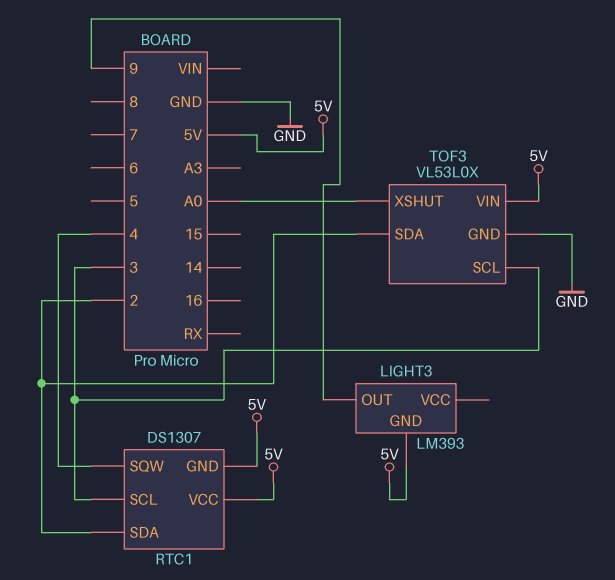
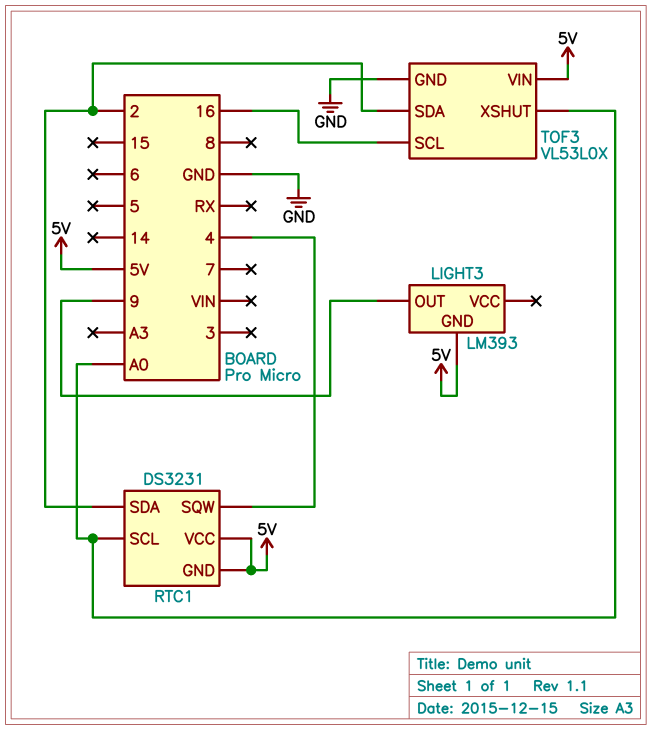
RTC1: DS1307 -> DS3231
RTC1 pin SCL: 3 -> A0
TOF3 pin SCL: 3 -> 16

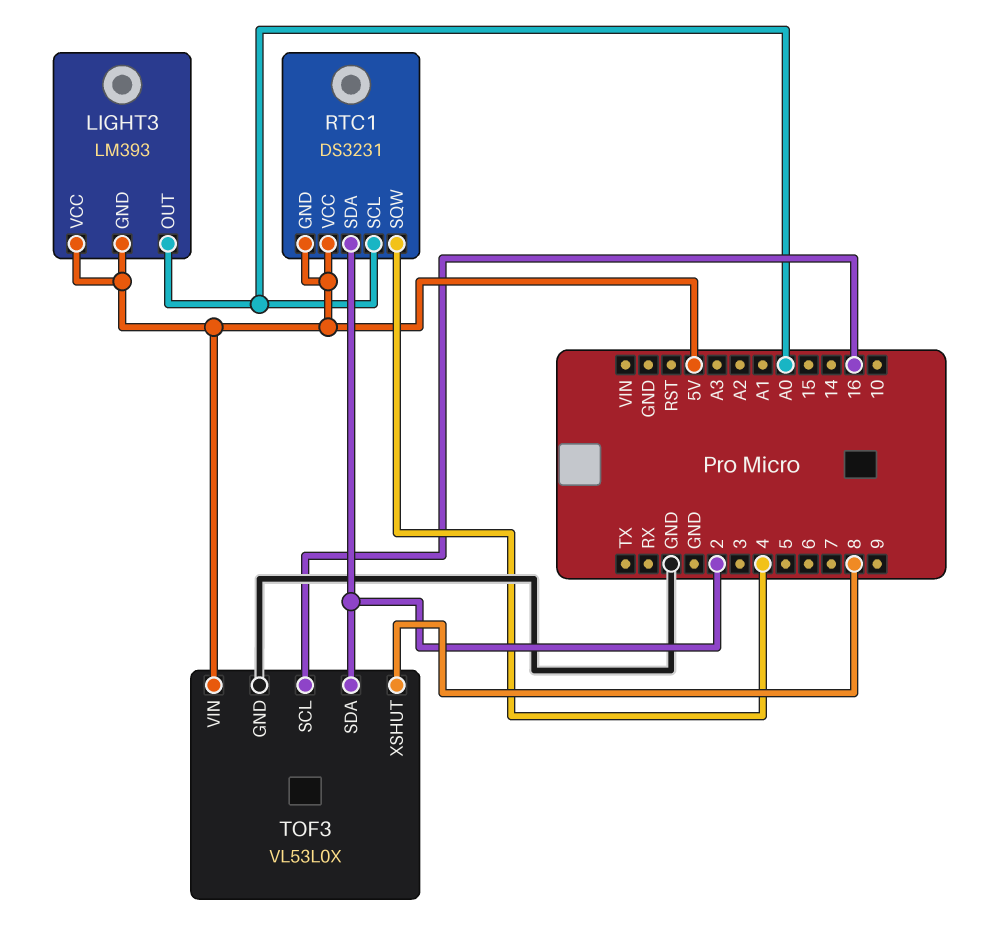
LIGHT3 pin OUT: 9 -> A0
LIGHT3 pin VCC: none -> 5V
TOF3 pin XSHUT: A0 -> 8

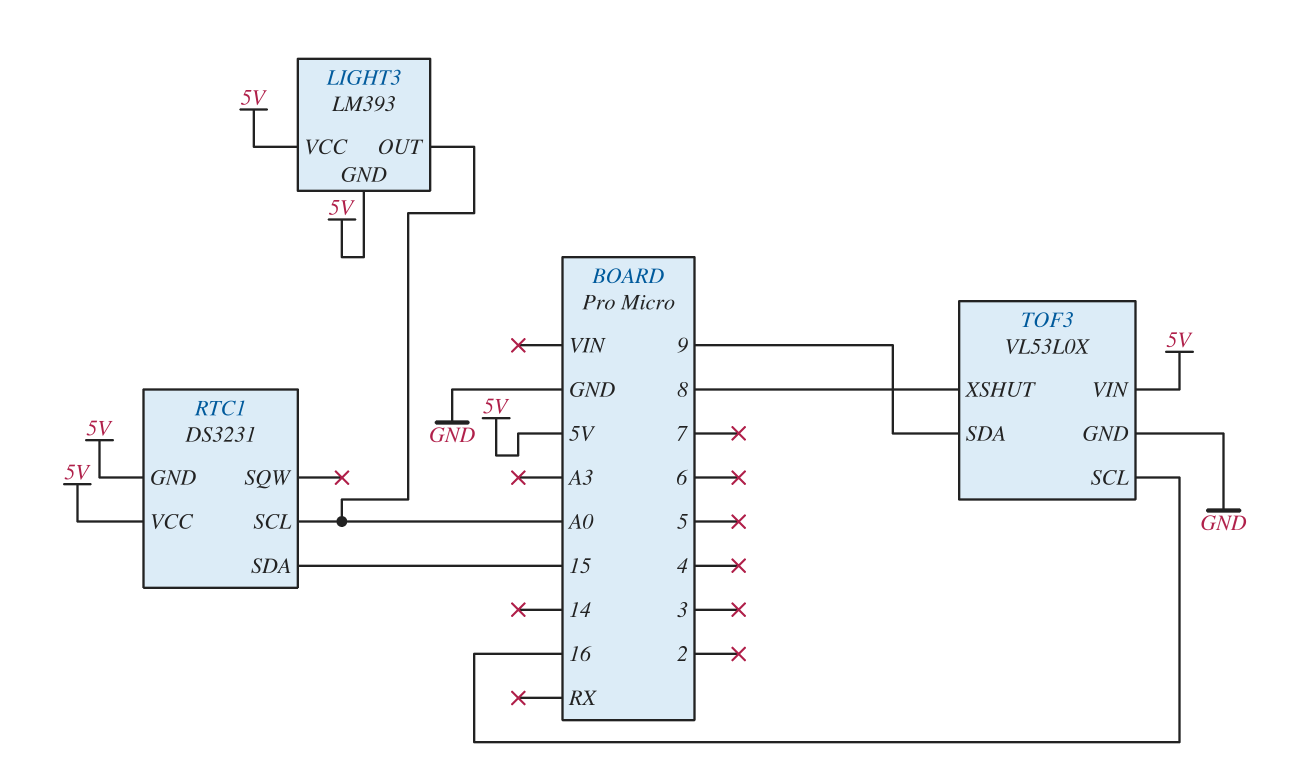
RTC1 pin SDA: 2 -> 15
RTC1 pin SQW: 4 -> none
TOF3 pin SDA: 2 -> 9

